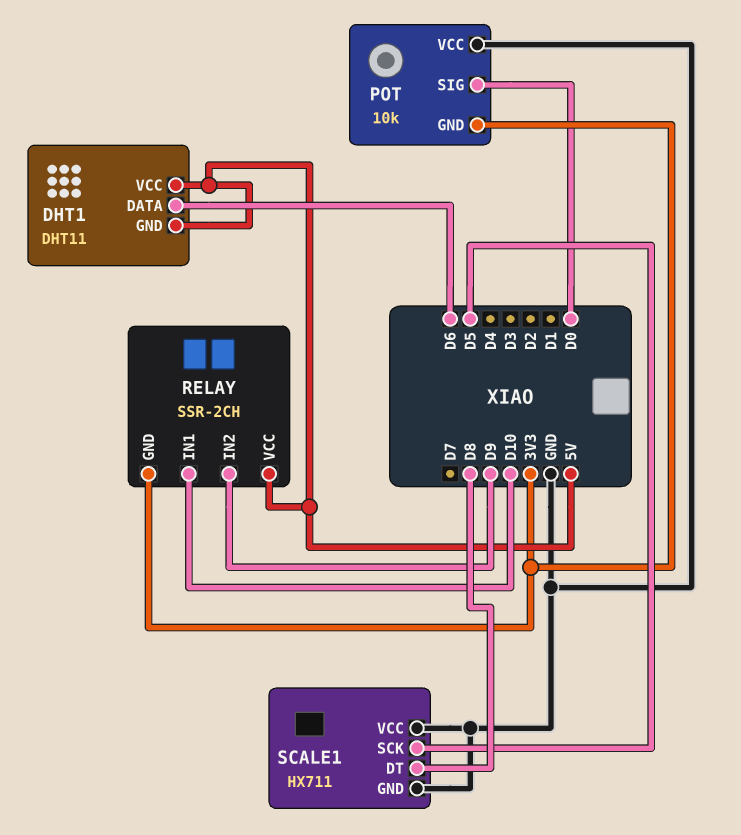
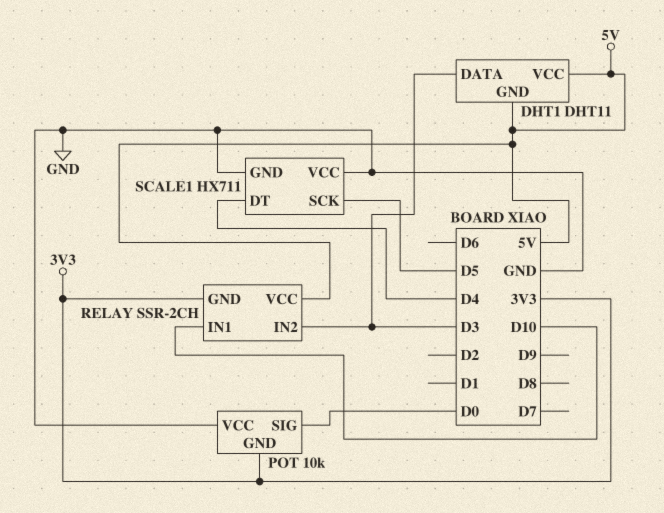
DHT1 pin DATA: D6 -> D3
RELAY pin IN2: D9 -> D3
SCALE1 pin DT: D8 -> D4

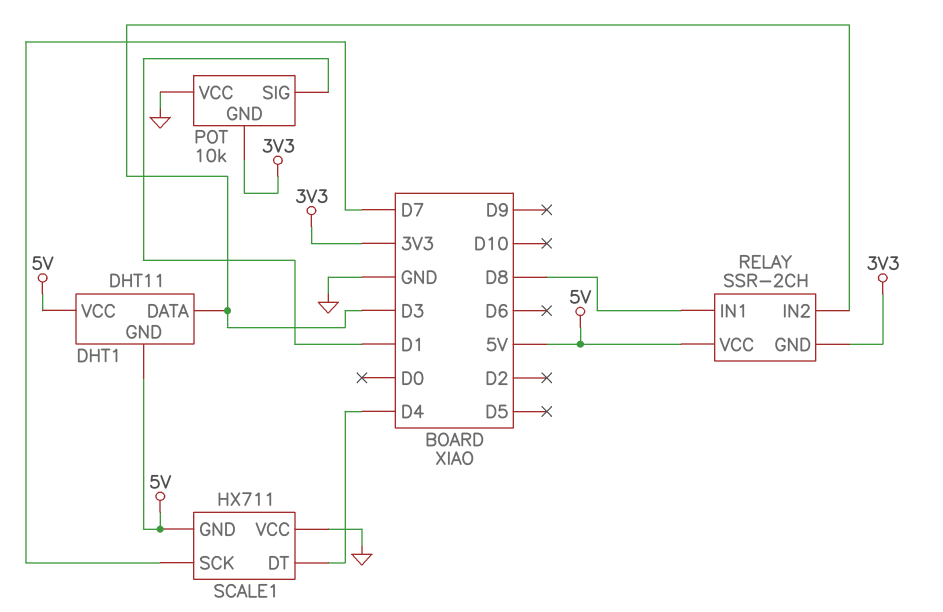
POT pin SIG: D0 -> D1
RELAY pin IN1: D10 -> D8
SCALE1 pin GND: GND -> 5V
SCALE1 pin SCK: D5 -> D7

